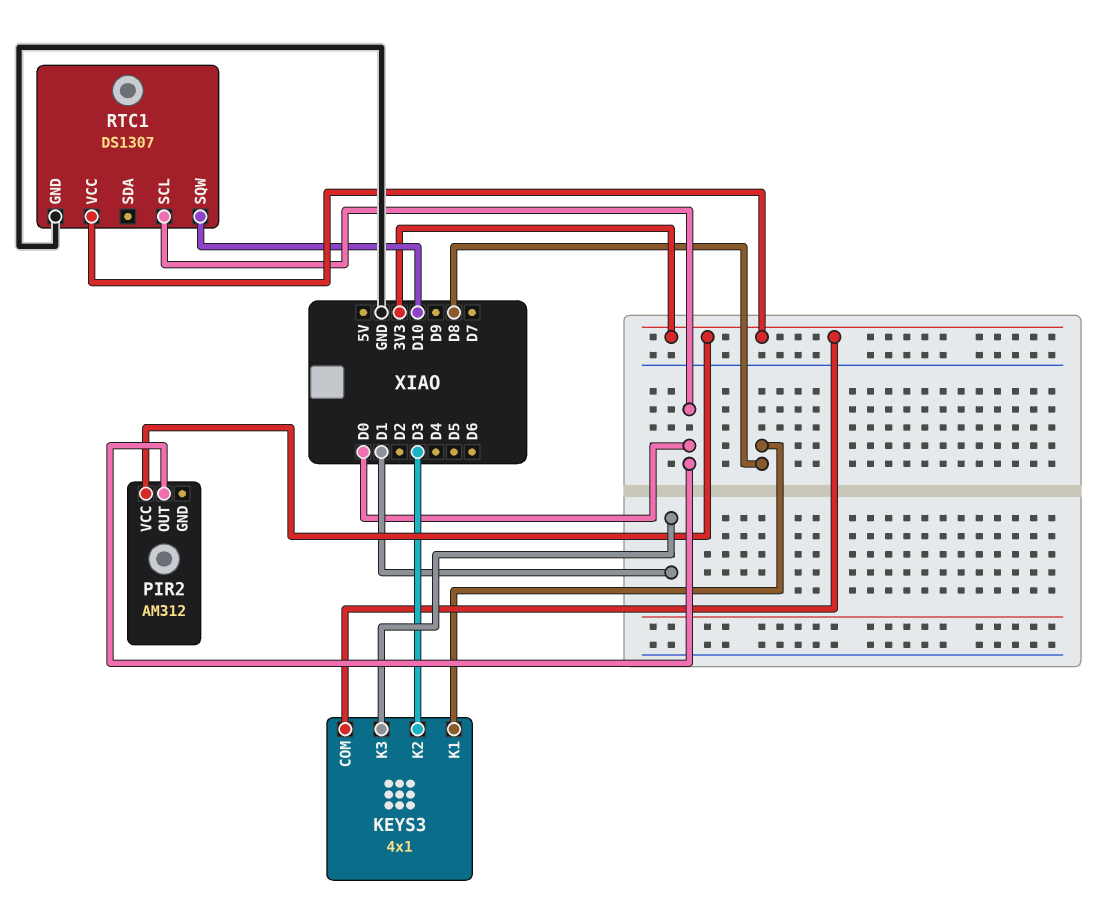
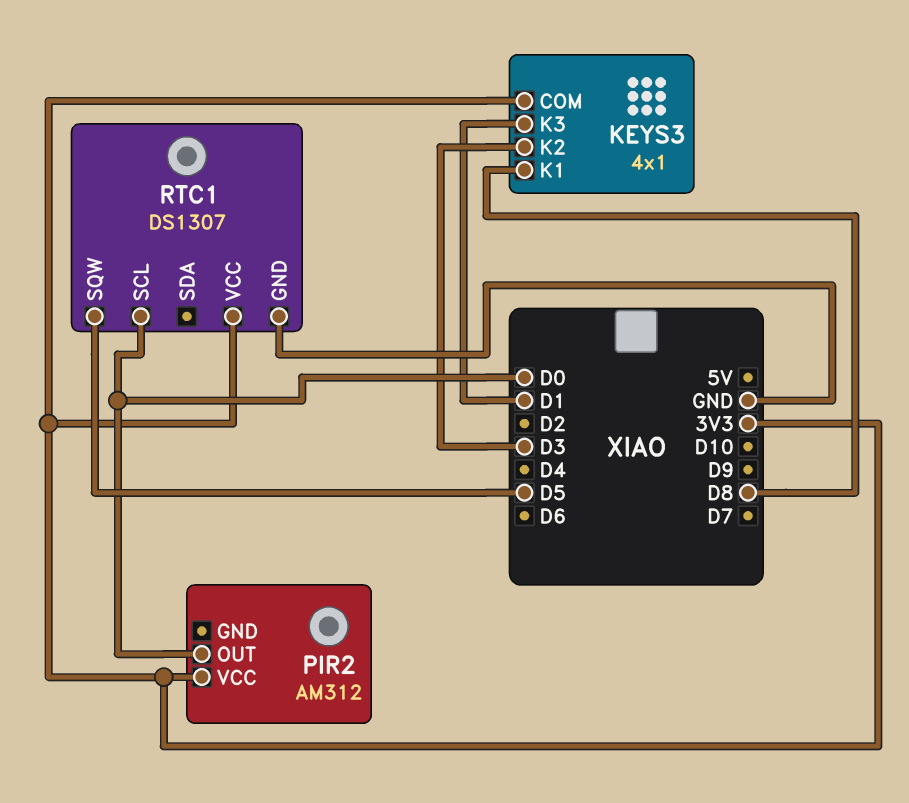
RTC1 pin SQW: D10 -> D5

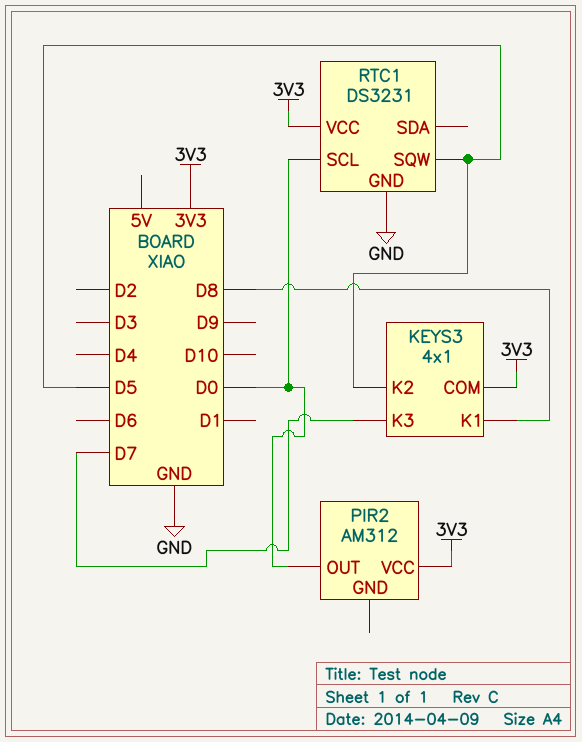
KEYS3 pin K2: D3 -> D5
KEYS3 pin K3: D1 -> D7
RTC1: DS1307 -> DS3231

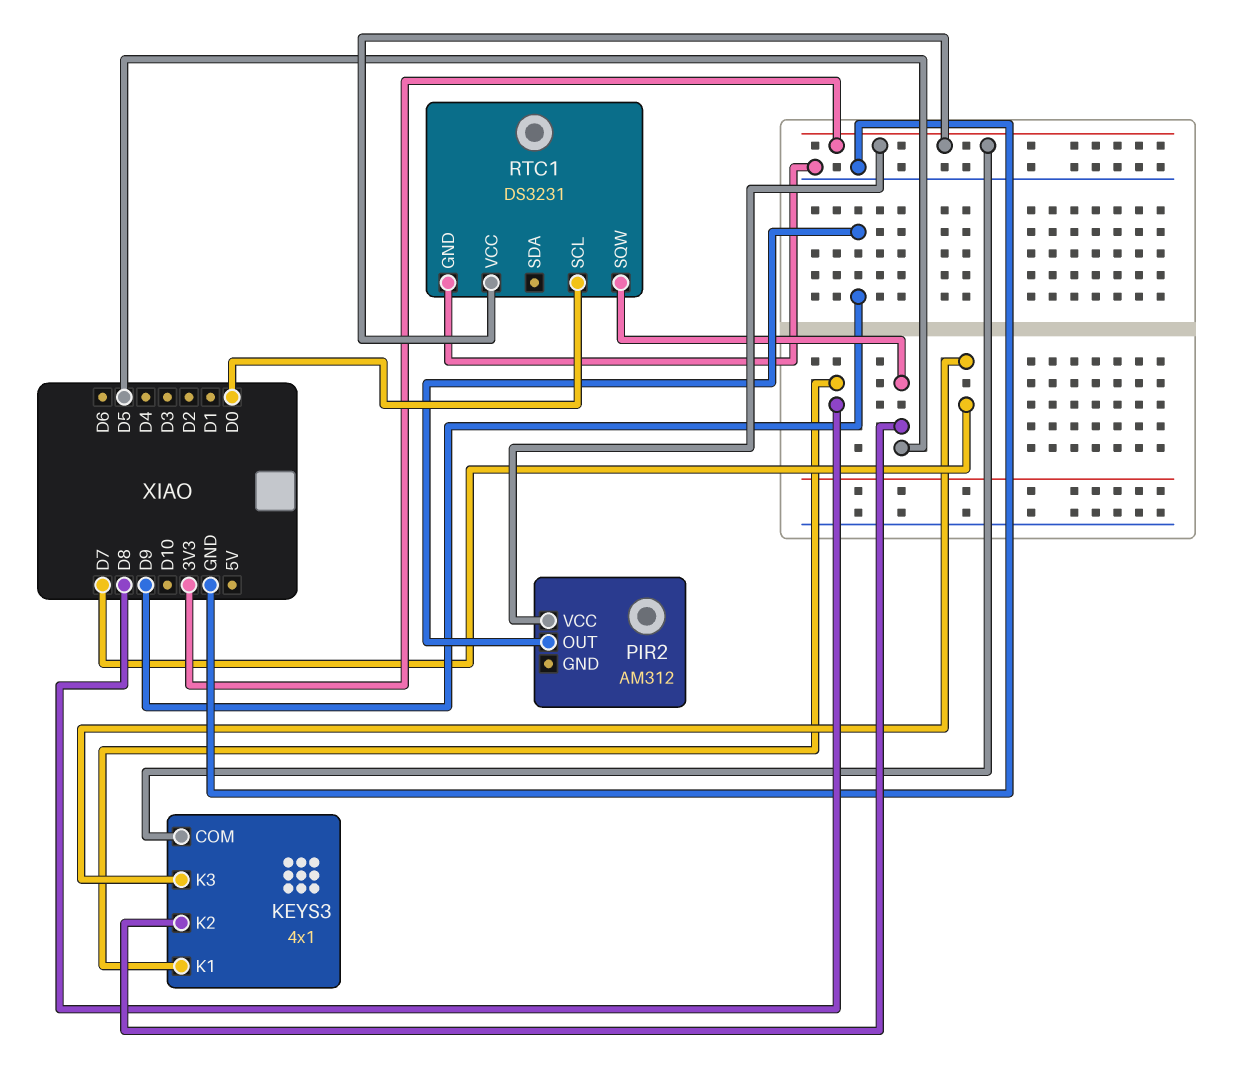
PIR2 pin OUT: D0 -> D9

